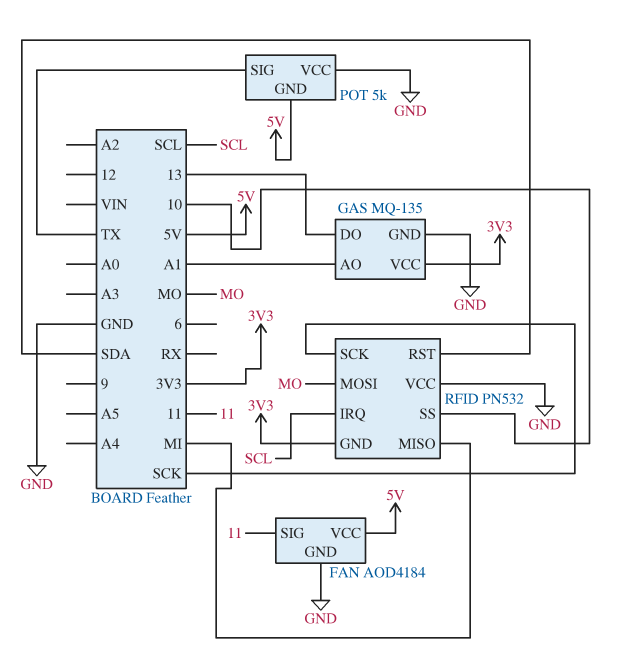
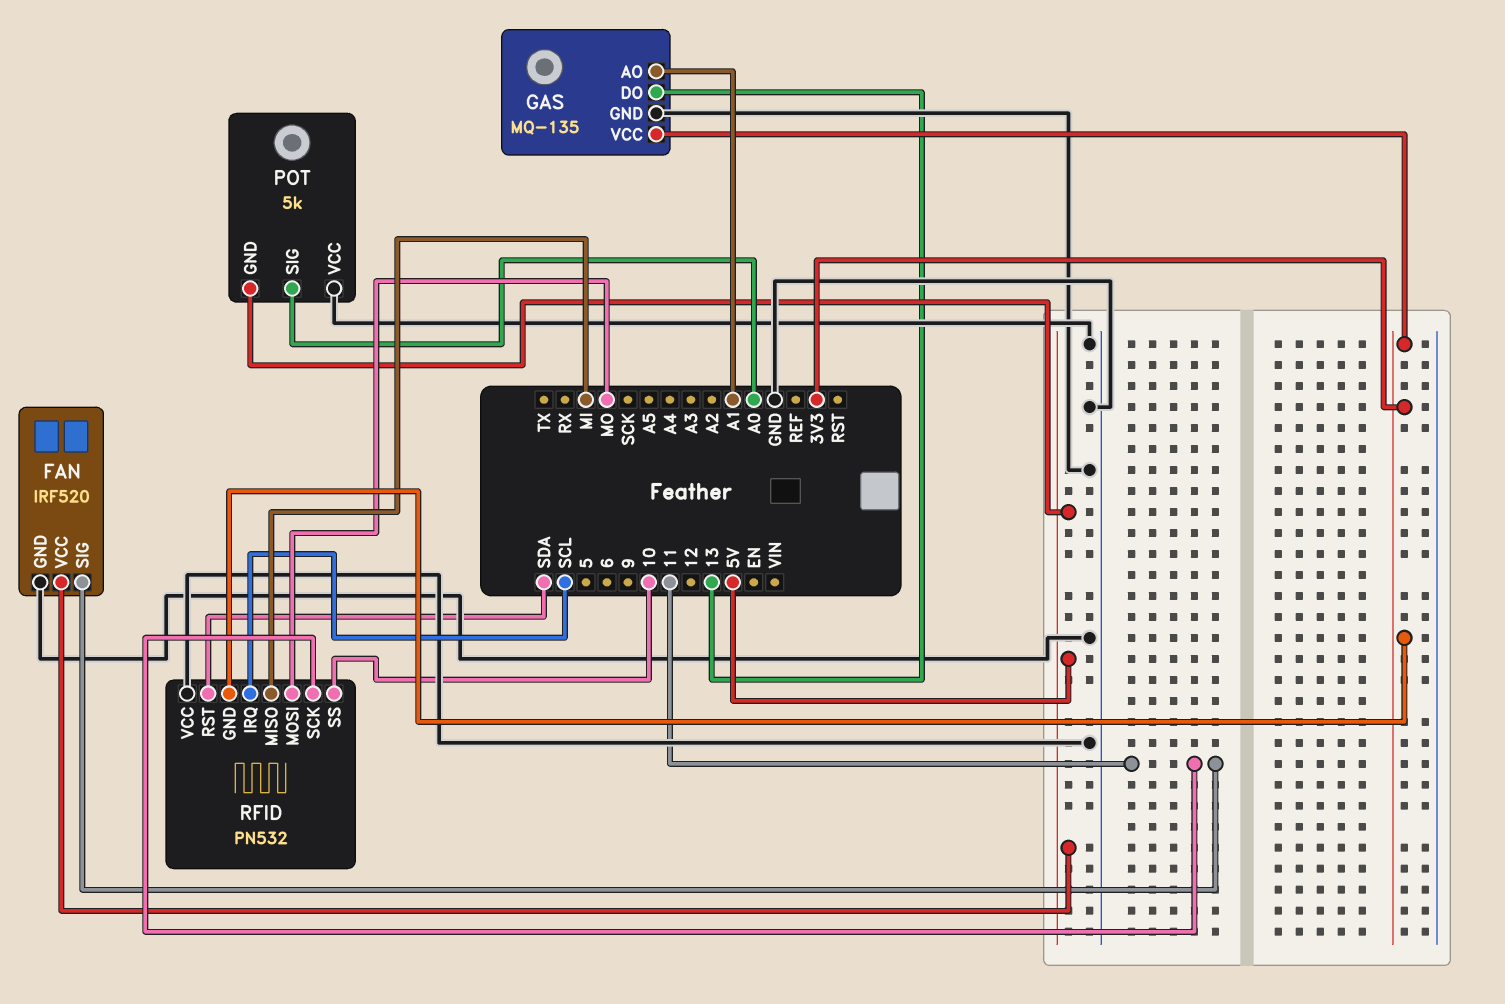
FAN: AOD4184 -> IRF520
POT pin SIG: TX -> A0
RFID pin SCK: SCK -> 11

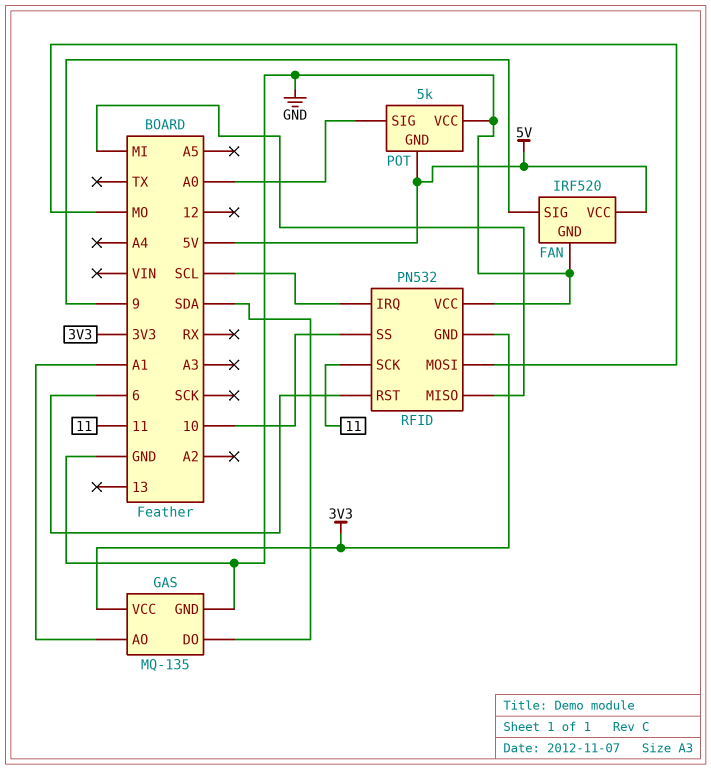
FAN pin SIG: 11 -> 9
GAS pin DO: 13 -> SDA
RFID pin RST: SDA -> 6

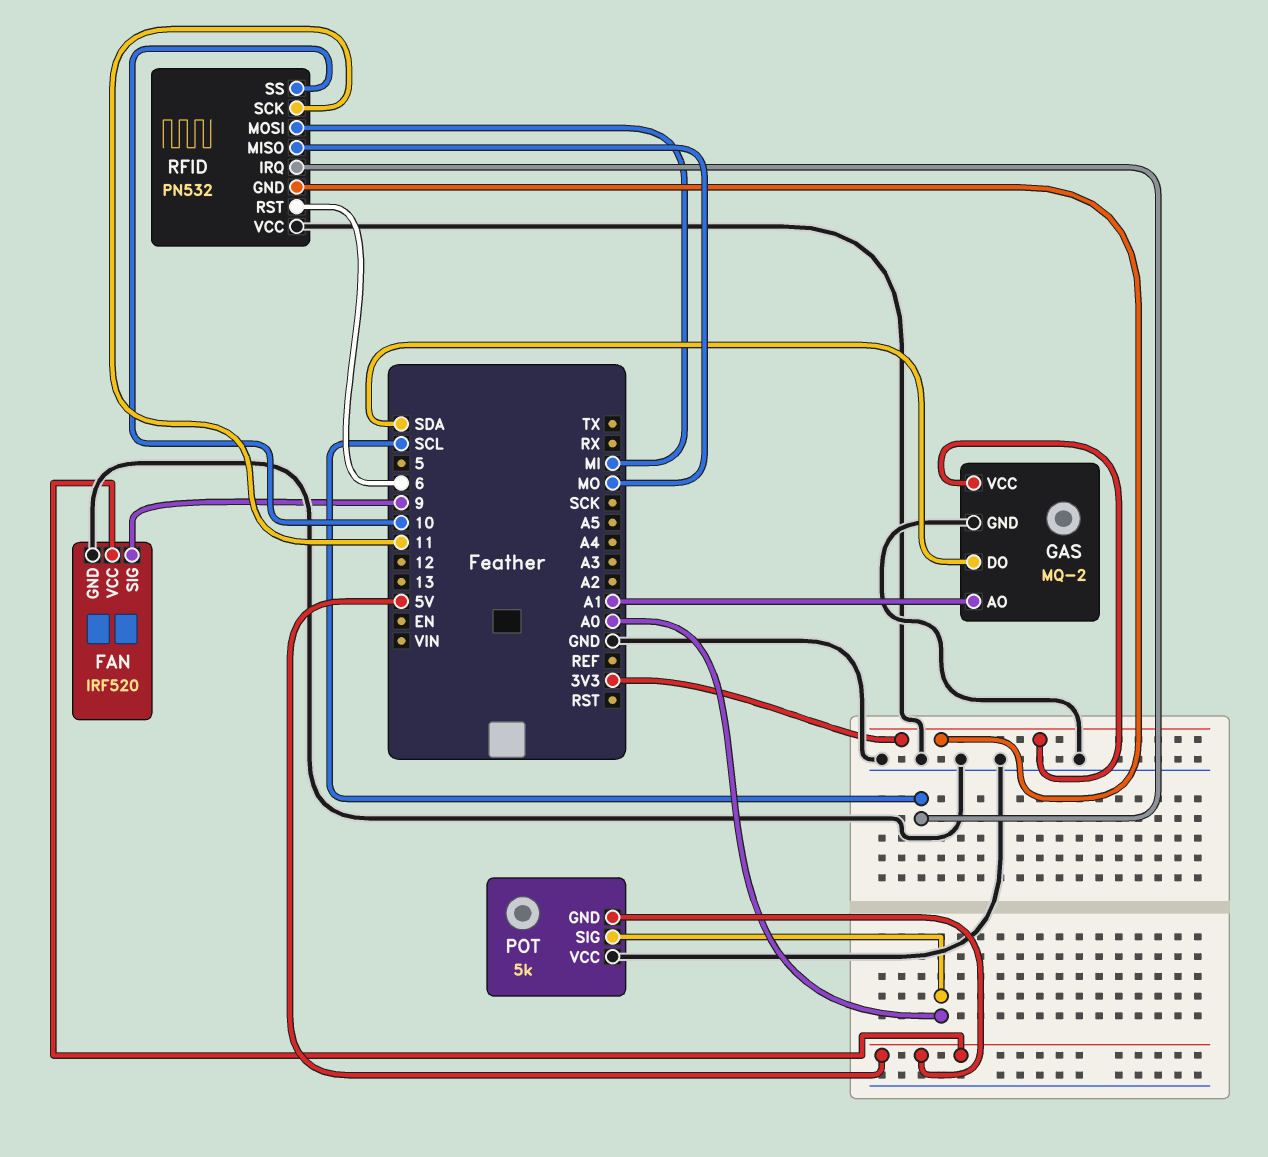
GAS: MQ-135 -> MQ-2
RFID pin MISO: MI -> MO
RFID pin MOSI: MO -> MI

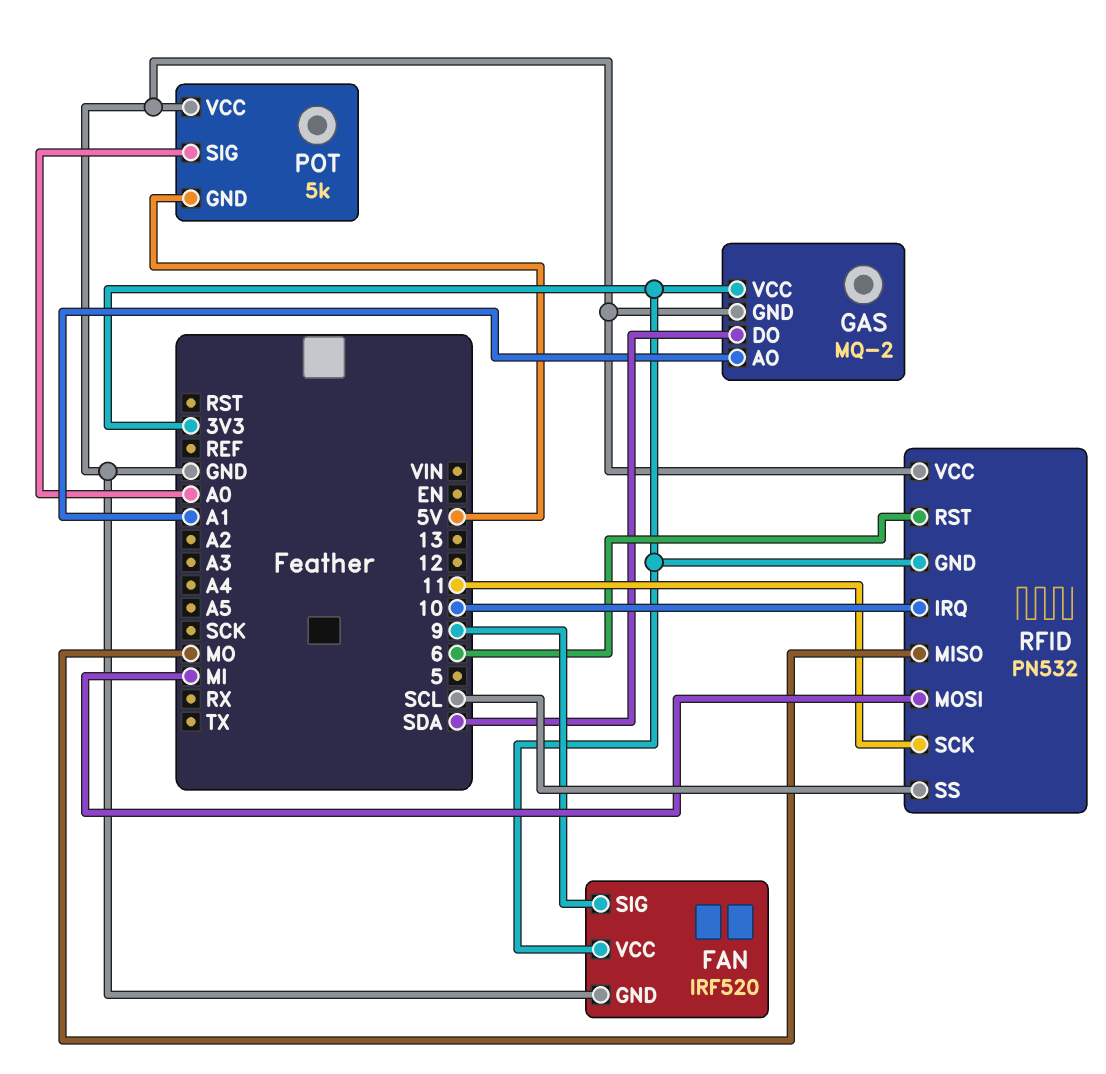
FAN pin VCC: 5V -> 3V3
RFID pin IRQ: SCL -> 10
RFID pin SS: 10 -> SCL

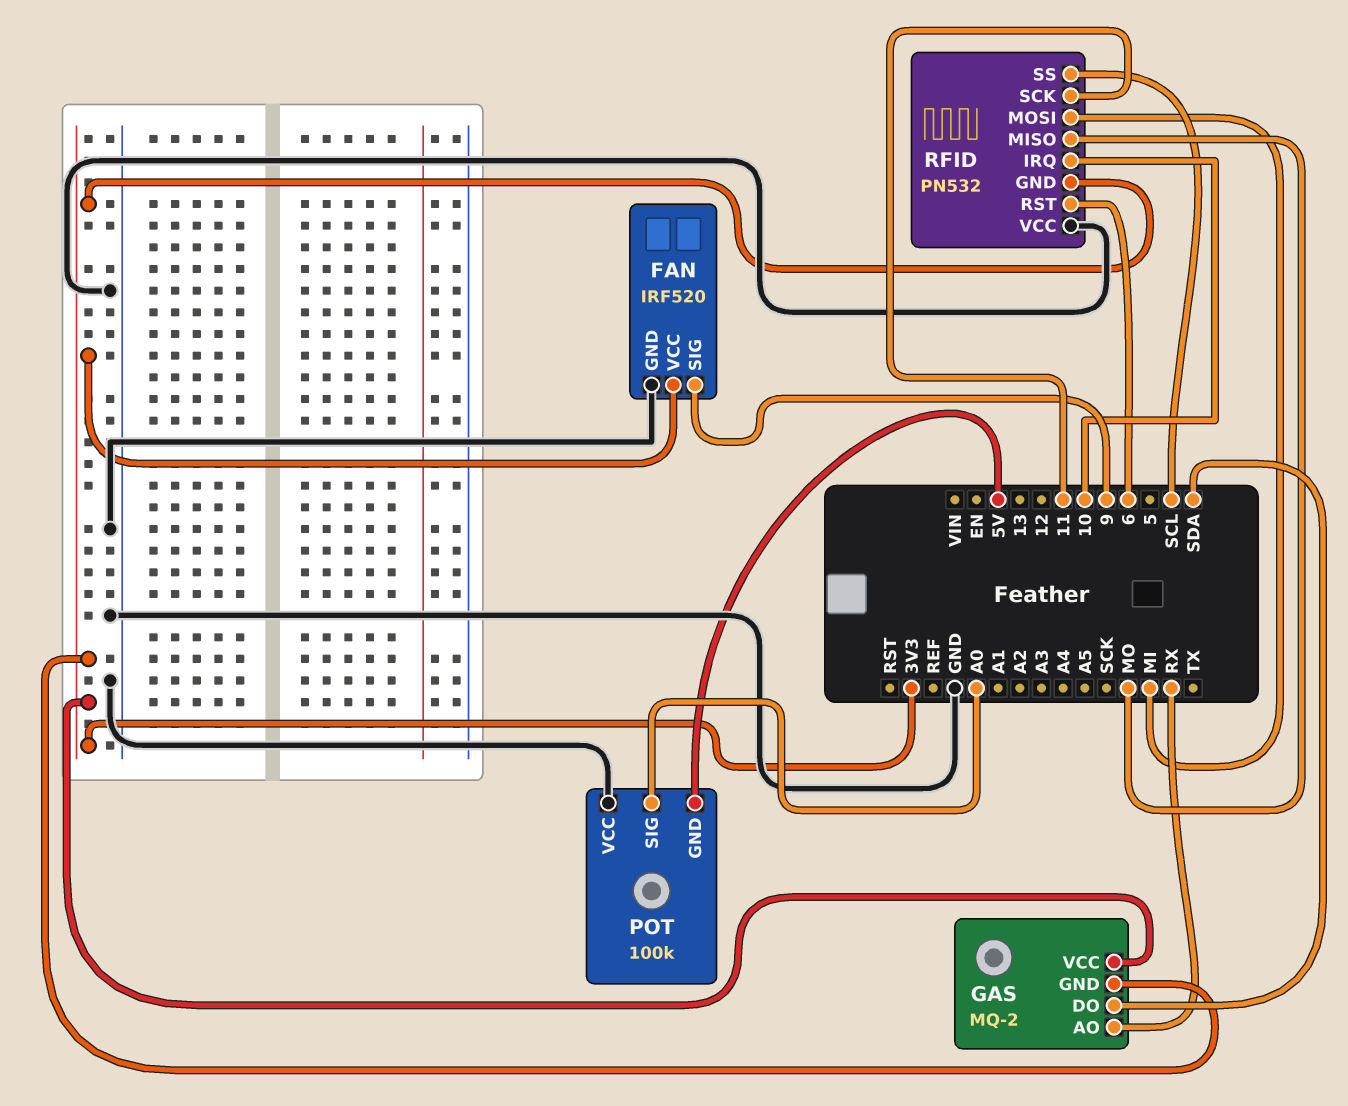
GAS pin AO: A1 -> RX
GAS pin GND: GND -> 3V3
POT: 5k -> 100k

